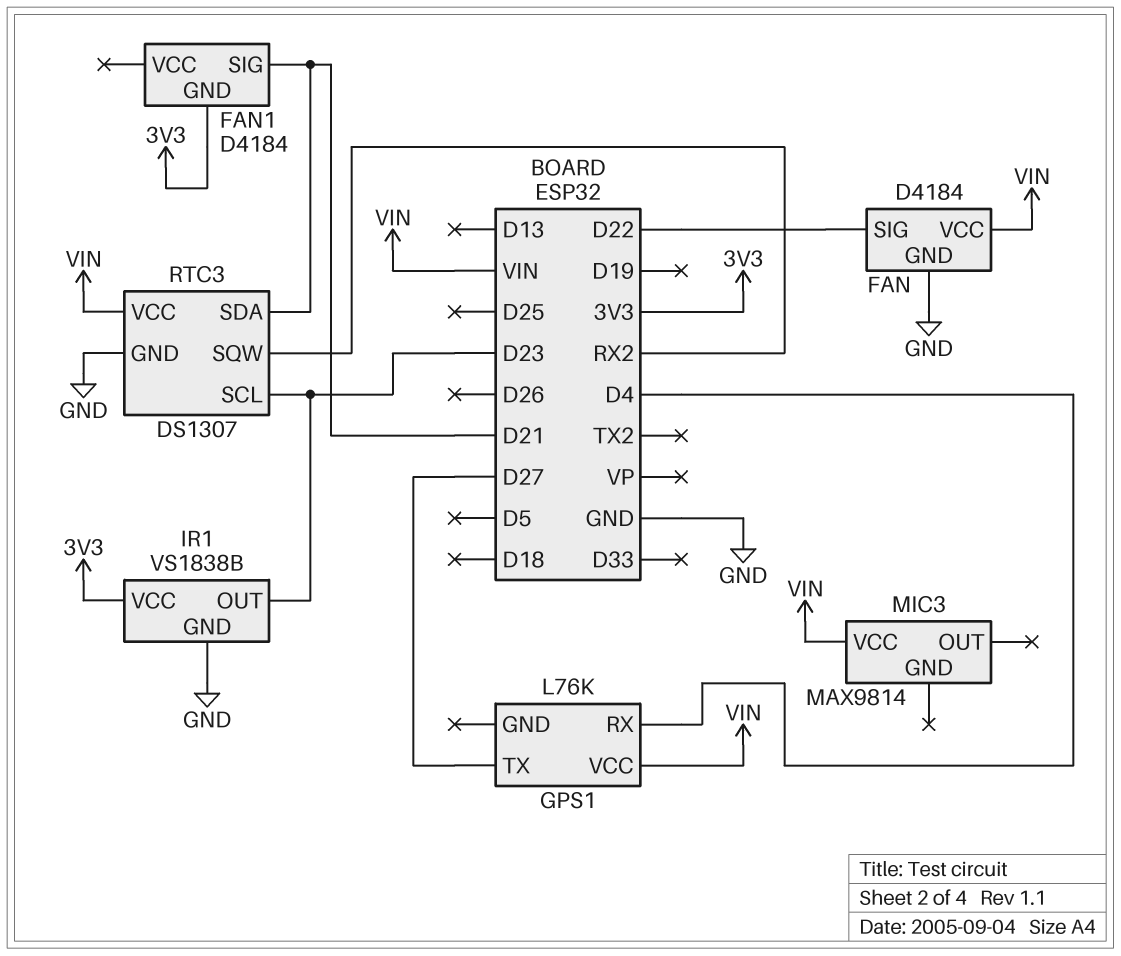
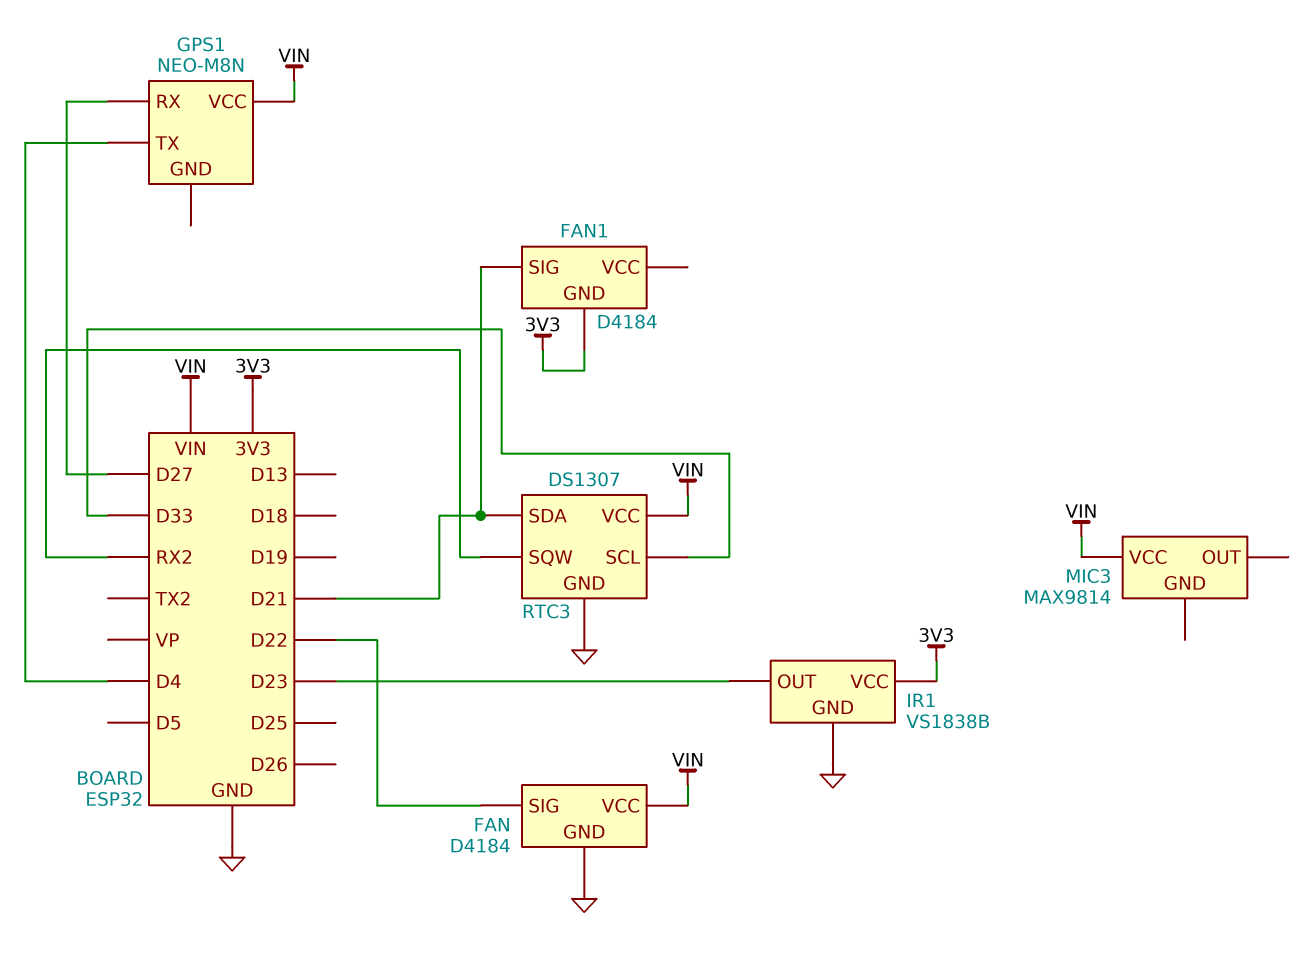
GPS1: L76K -> NEO-M8N
GPS1 pin RX: D4 -> D27
GPS1 pin TX: D27 -> D4
RTC3 pin SCL: D23 -> D33

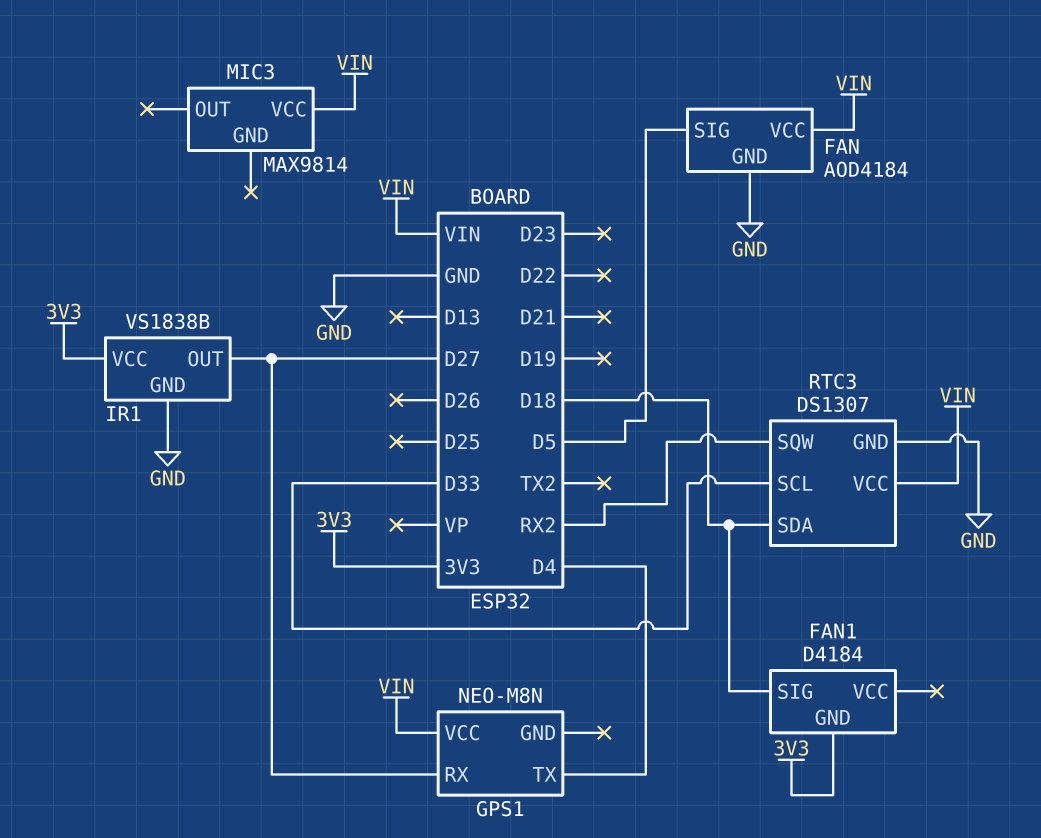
FAN: D4184 -> AOD4184
FAN pin SIG: D22 -> D5
FAN1 pin SIG: D21 -> D18
IR1 pin OUT: D23 -> D27
RTC3 pin SDA: D21 -> D18

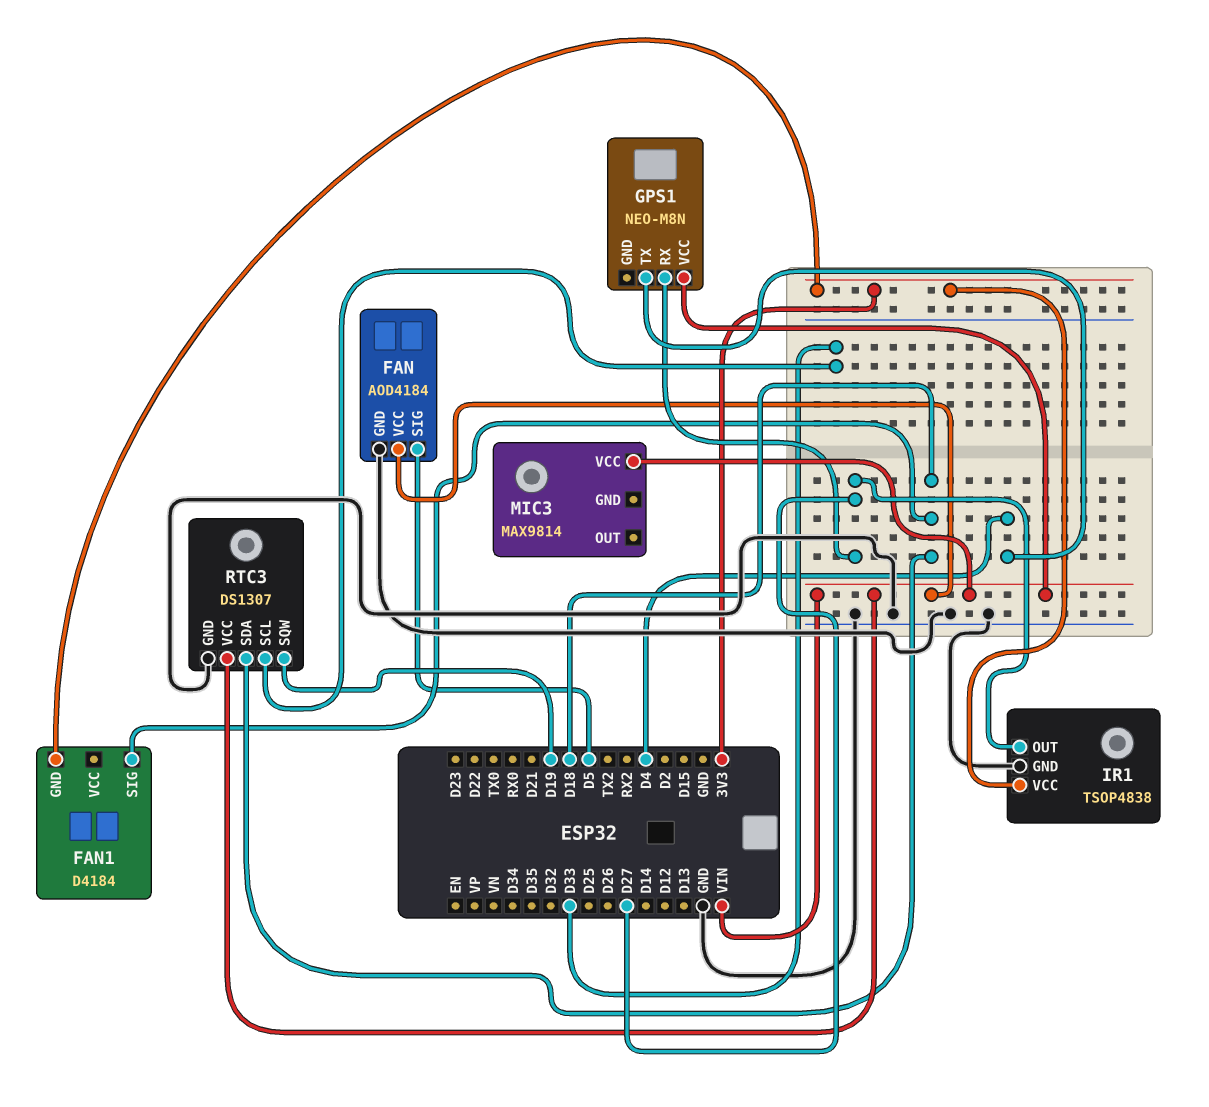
IR1: VS1838B -> TSOP4838
RTC3 pin SQW: RX2 -> D19

